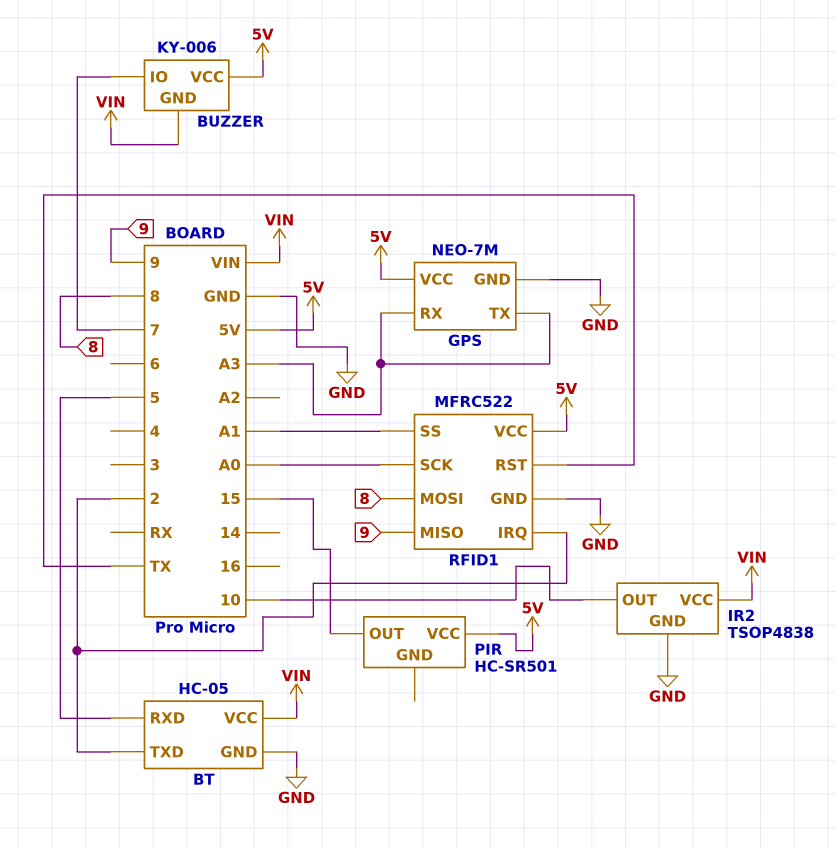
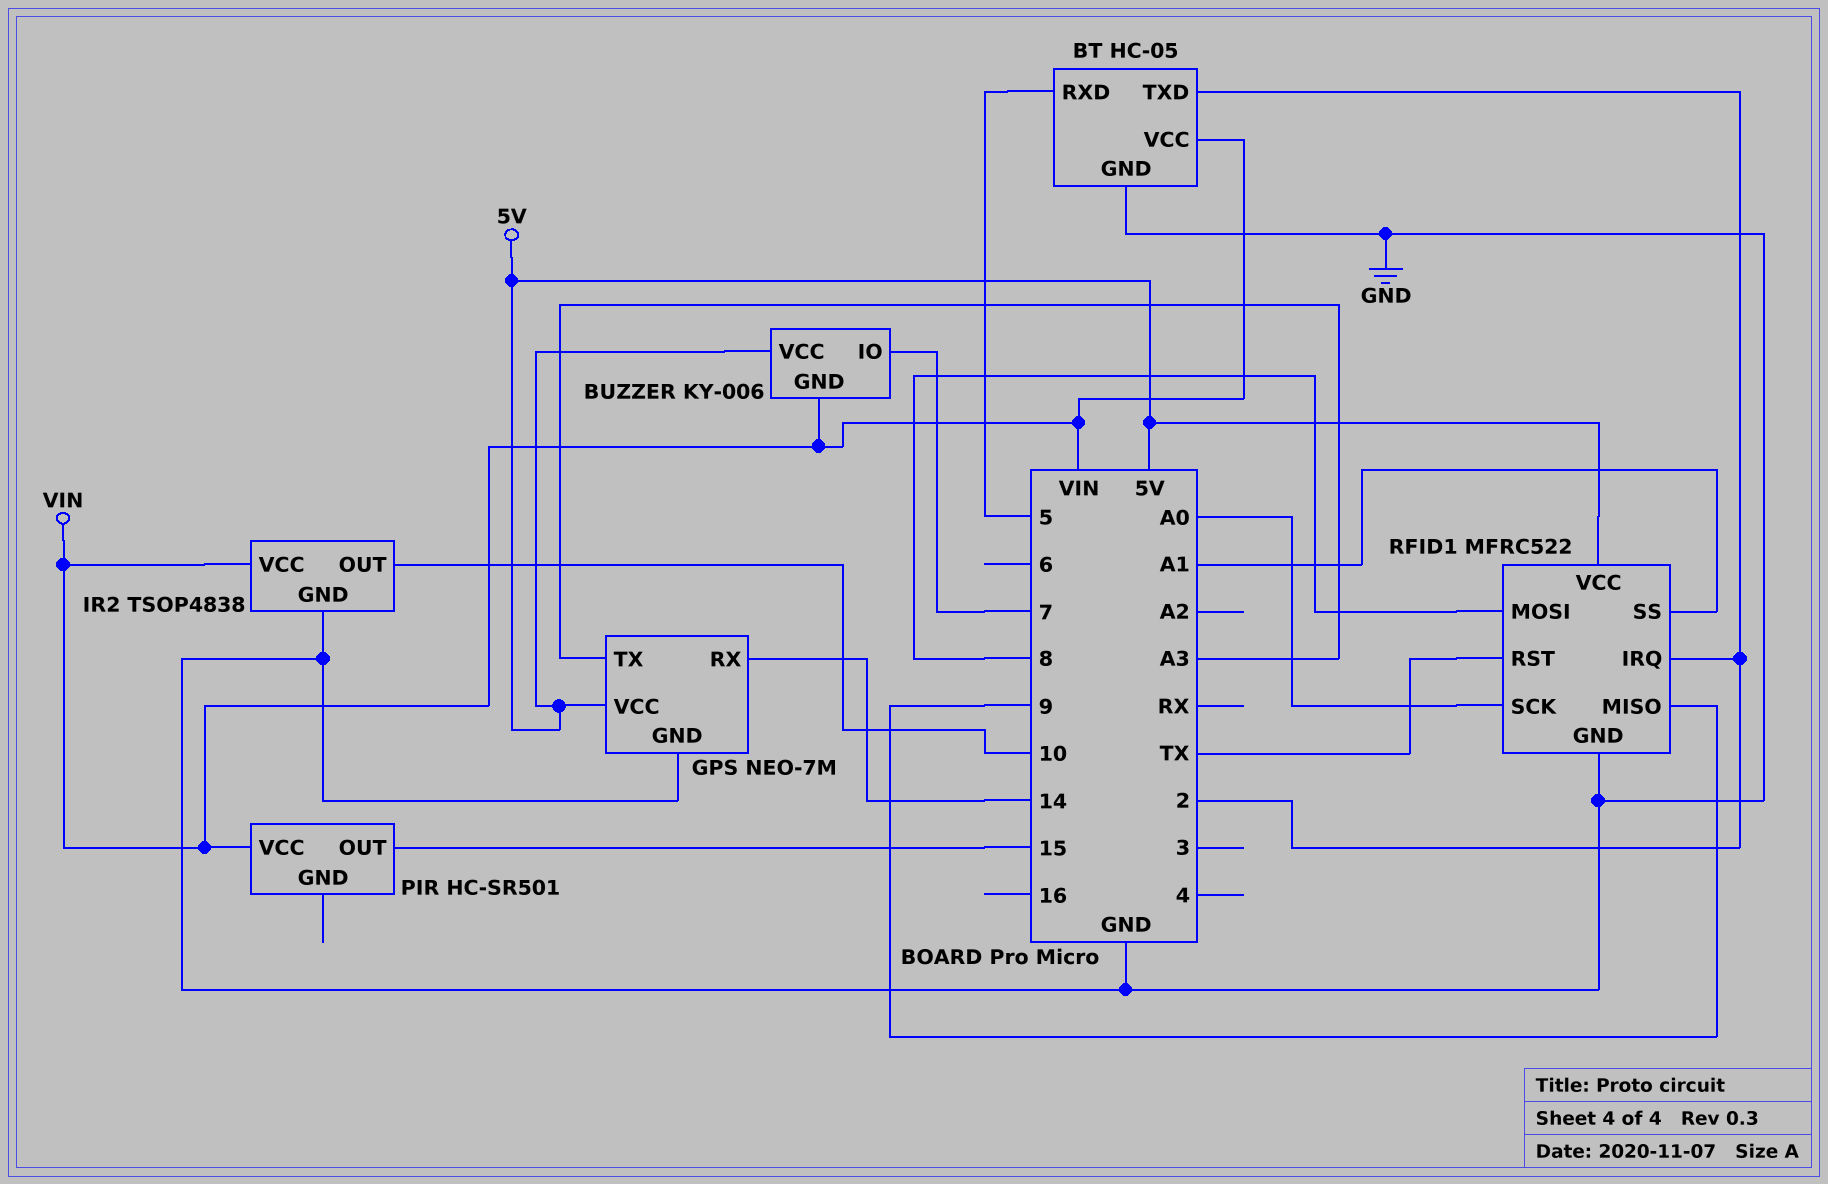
GPS pin RX: A3 -> 14
PIR pin VCC: 5V -> VIN

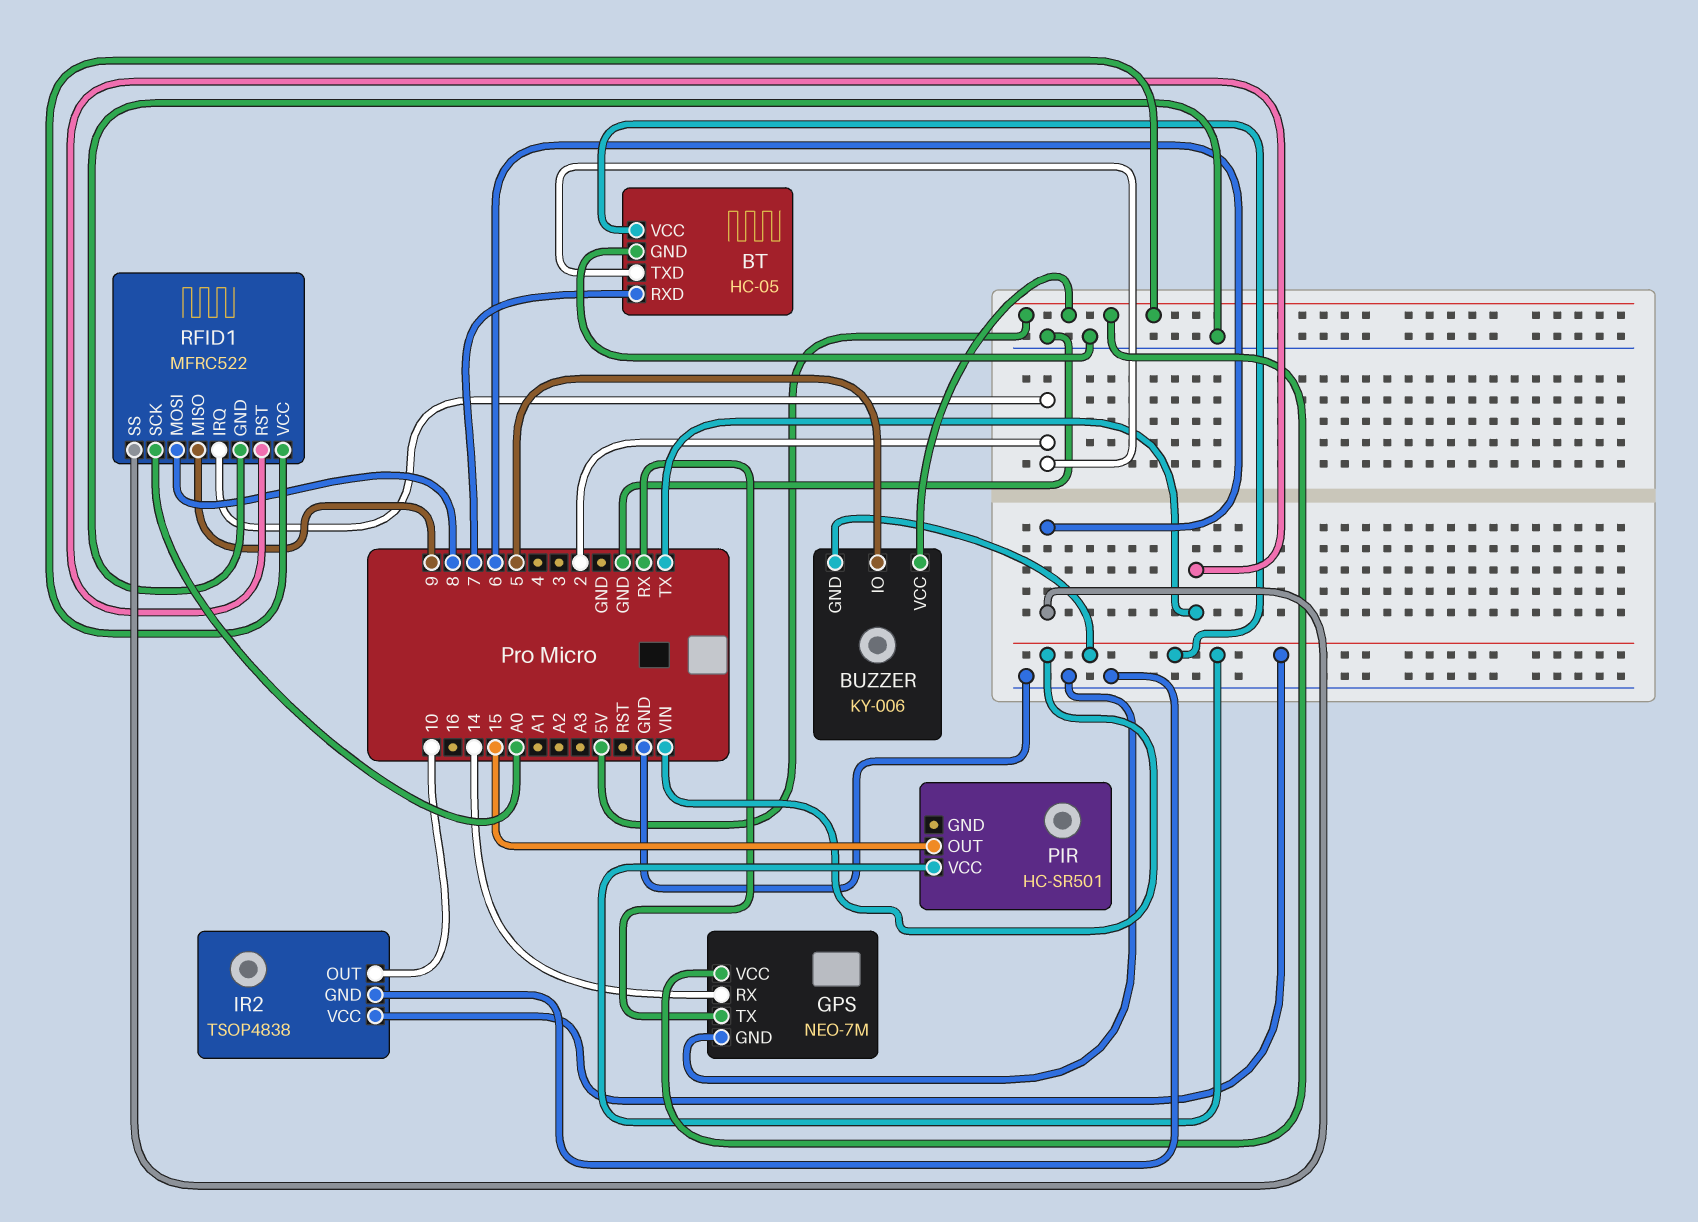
BT pin RXD: 5 -> 7
BUZZER pin IO: 7 -> 5
GPS pin TX: A3 -> RX
RFID1 pin SS: A1 -> 6

